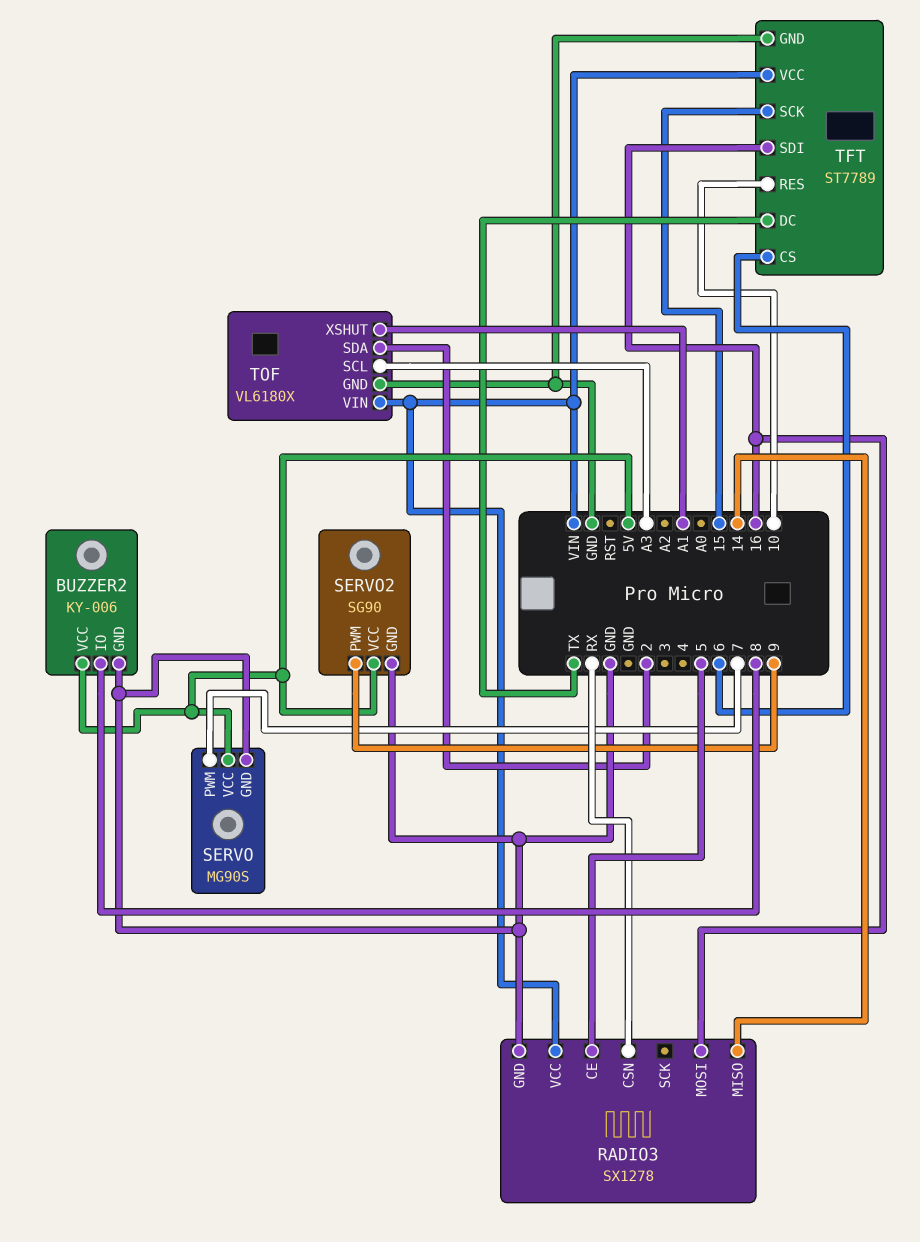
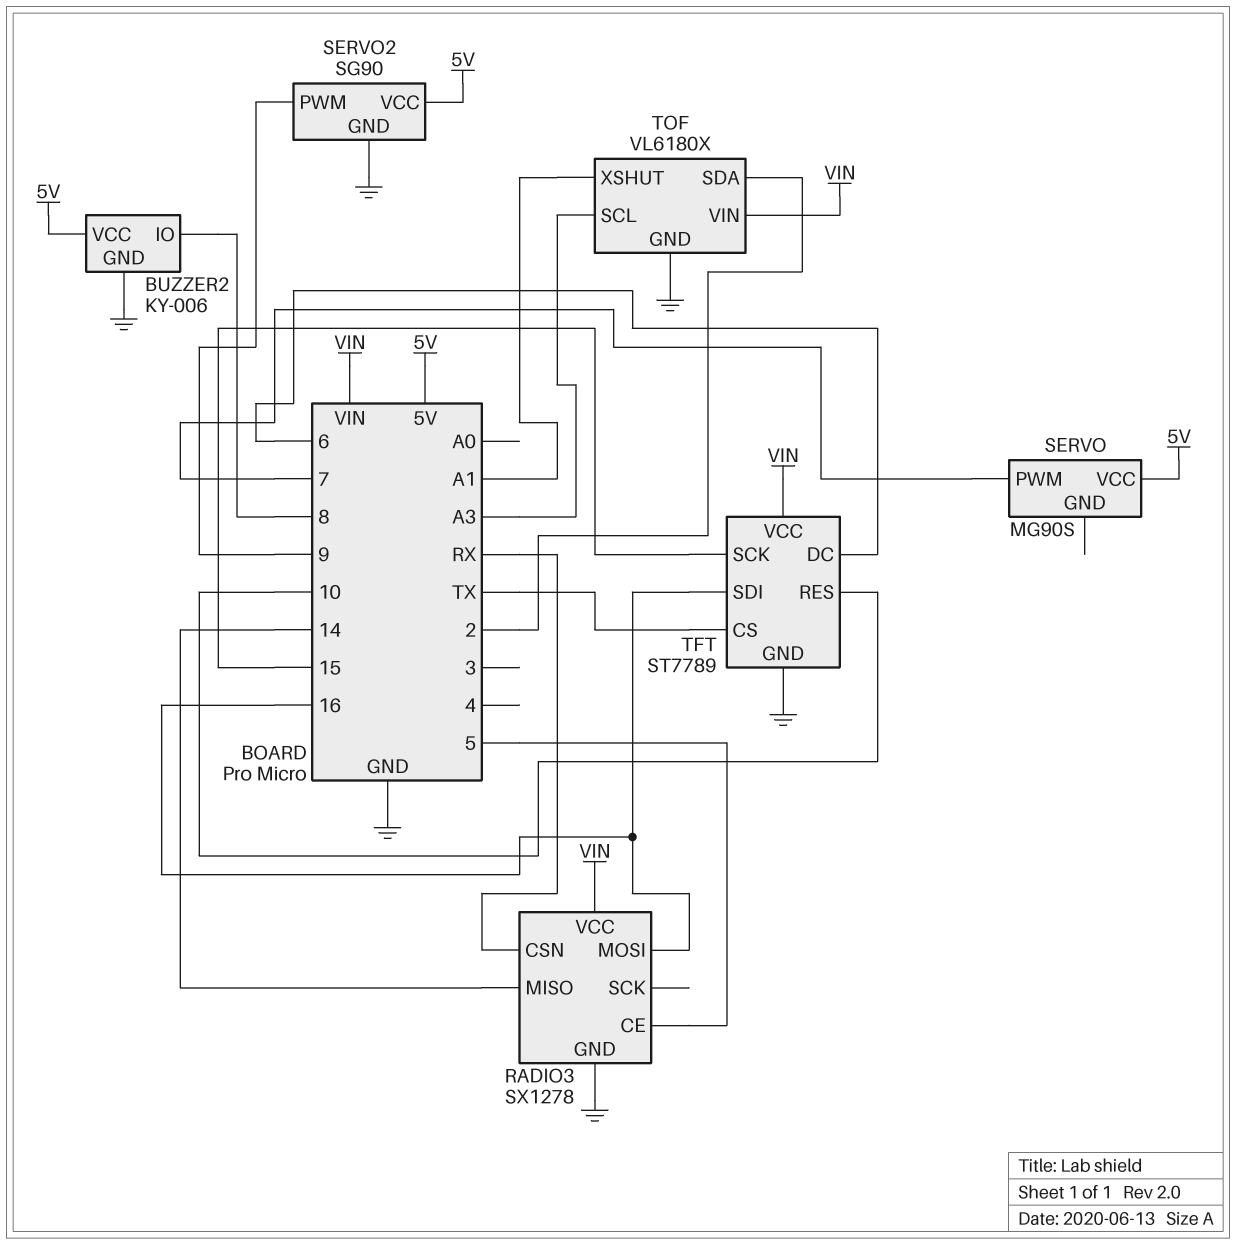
SERVO pin GND: GND -> none
TFT pin CS: 6 -> TX
TFT pin DC: TX -> 6

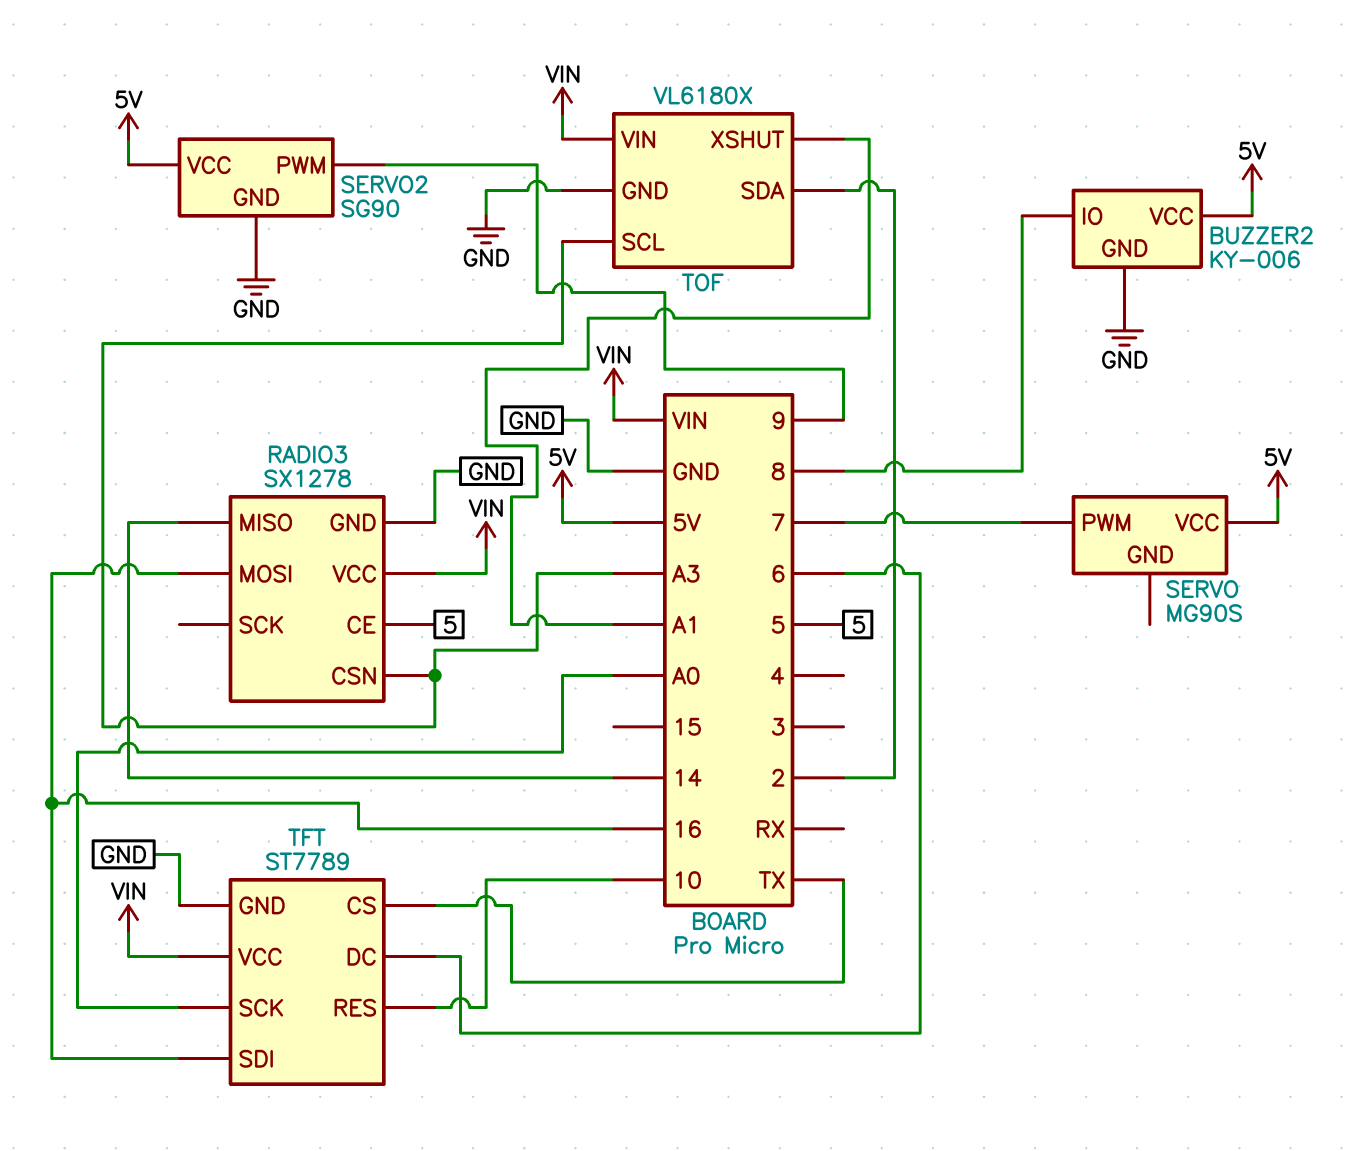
RADIO3 pin CSN: RX -> A3
TFT pin SCK: 15 -> A0

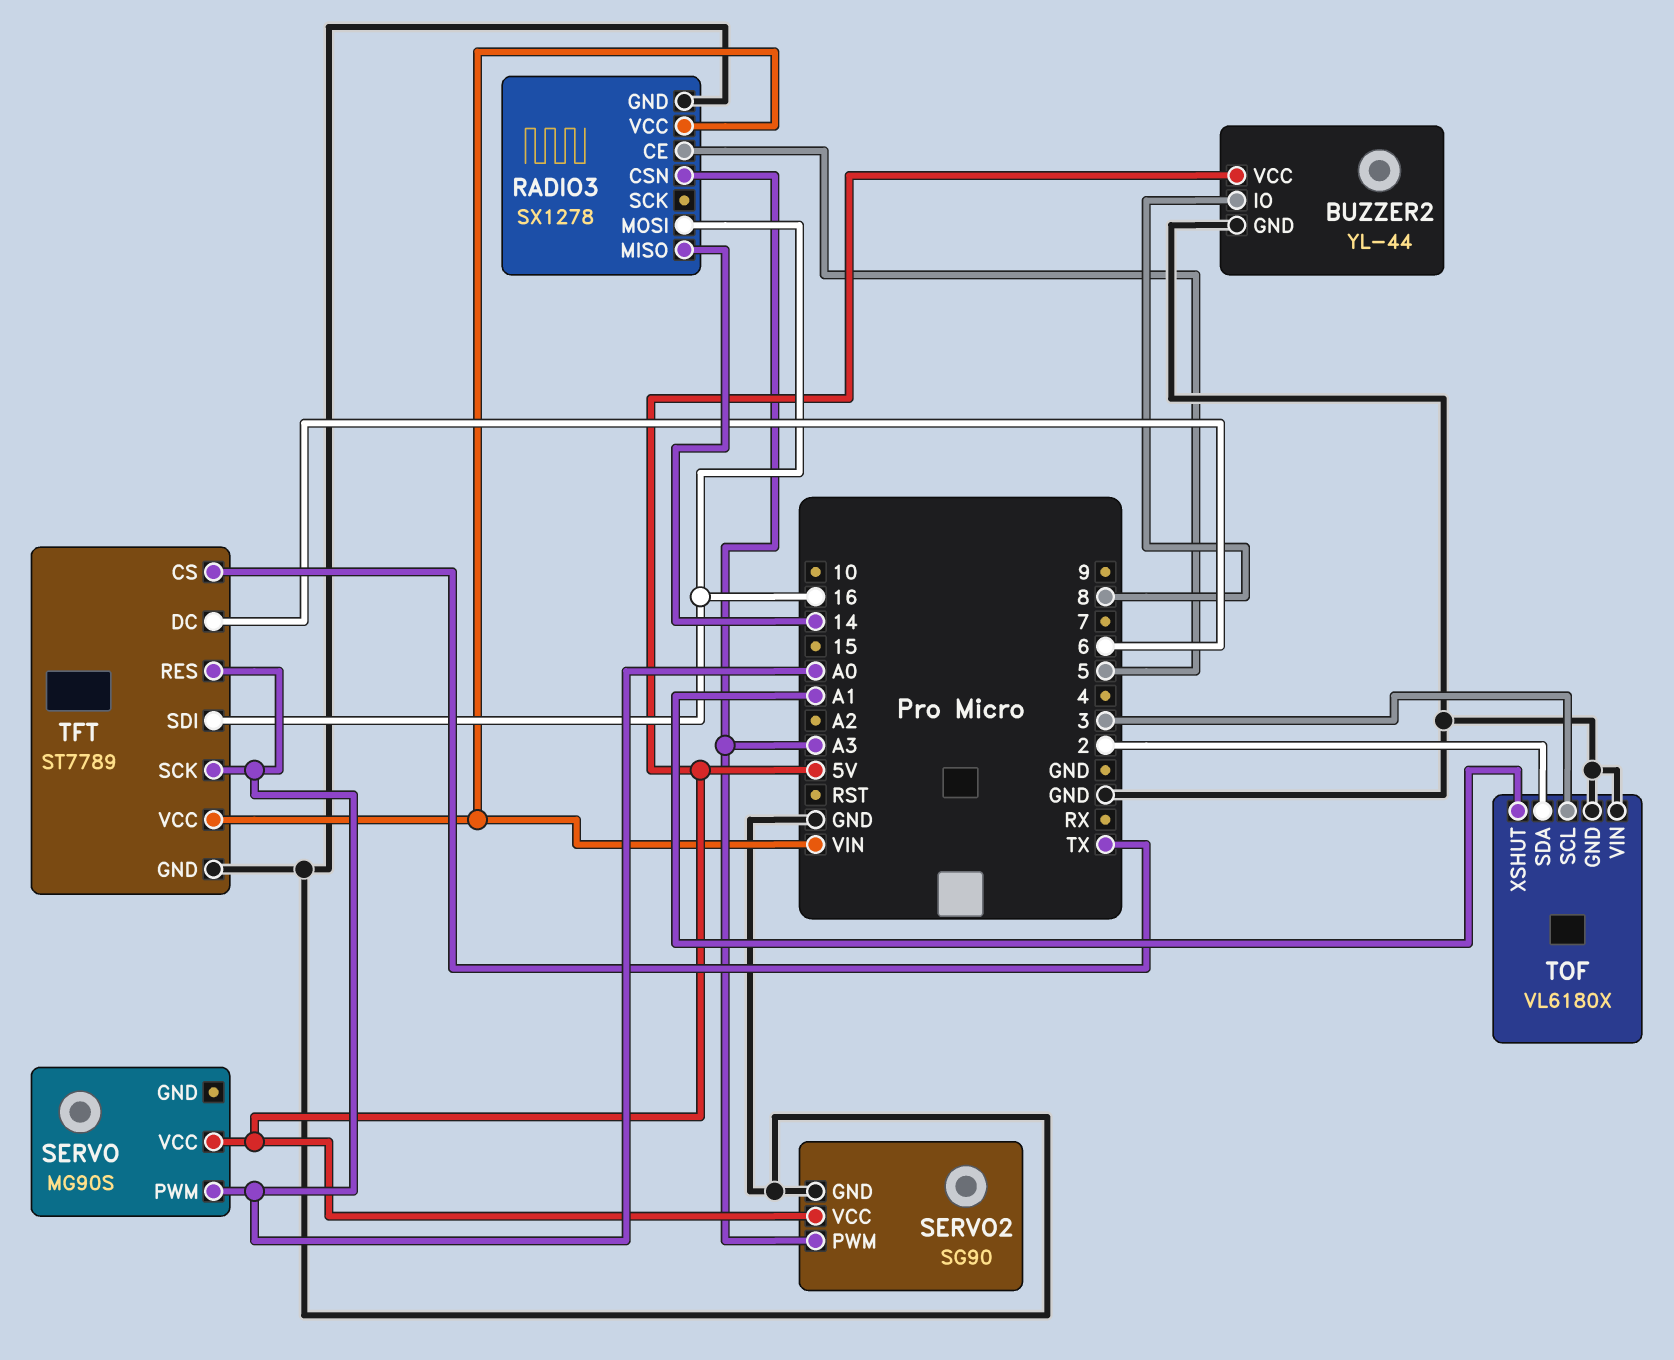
BUZZER2: KY-006 -> YL-44
SERVO pin PWM: 7 -> A0
SERVO2 pin PWM: 9 -> A3
TFT pin RES: 10 -> A0
TOF pin SCL: A3 -> 3
TOF pin VIN: VIN -> GND

